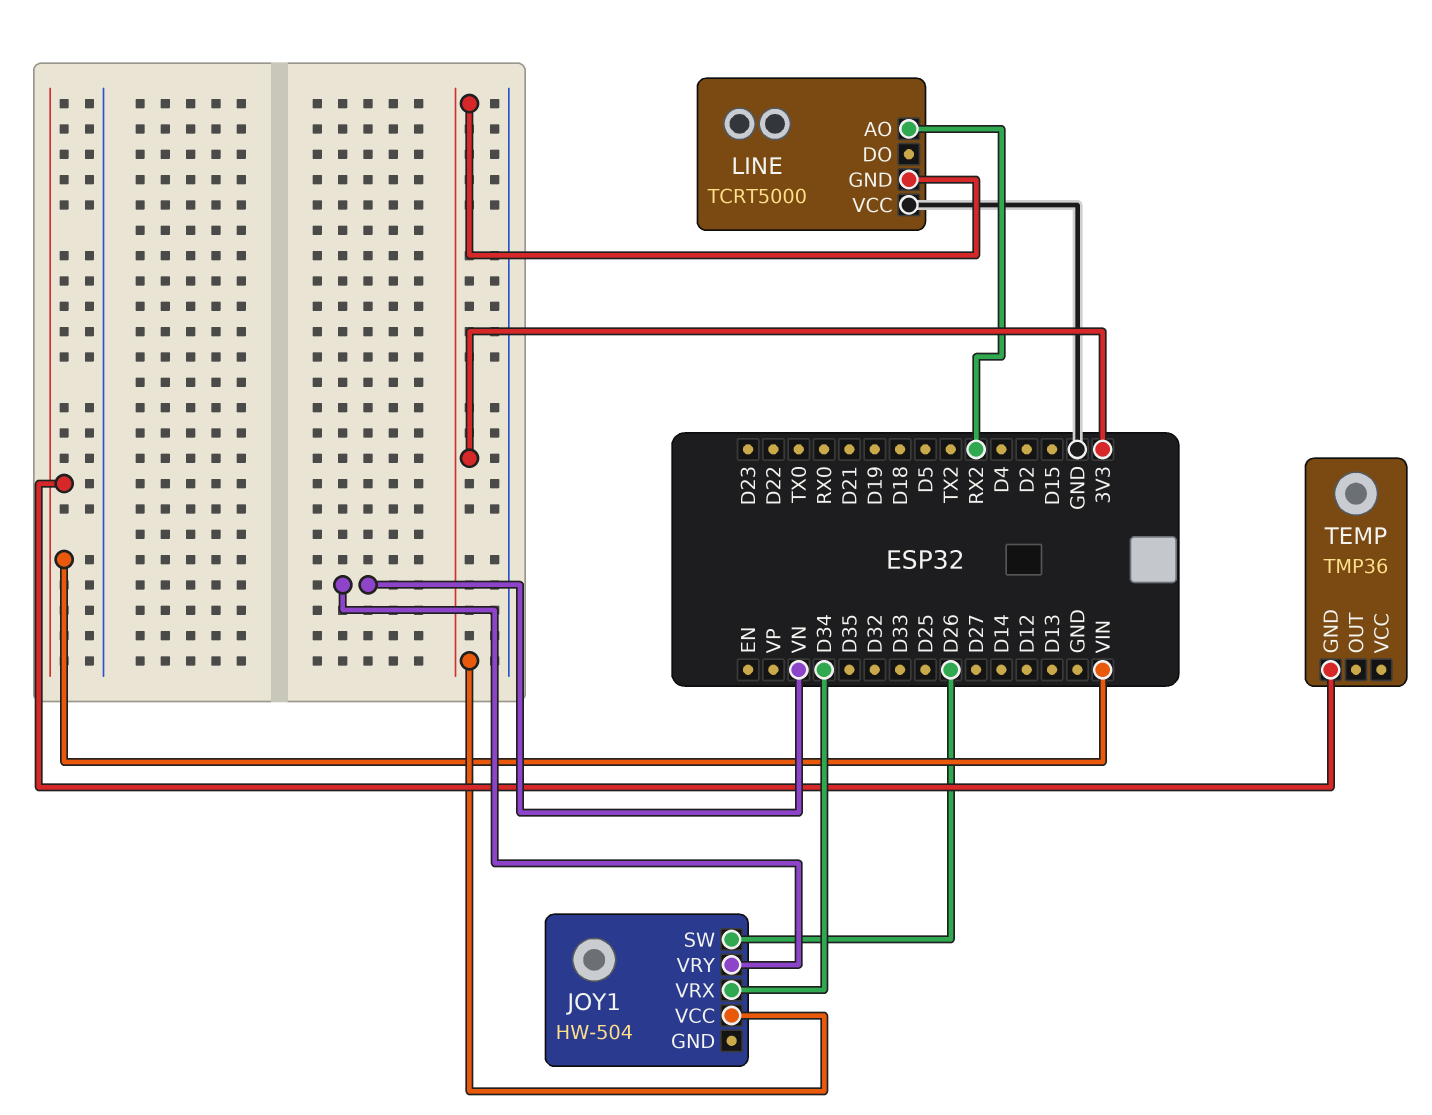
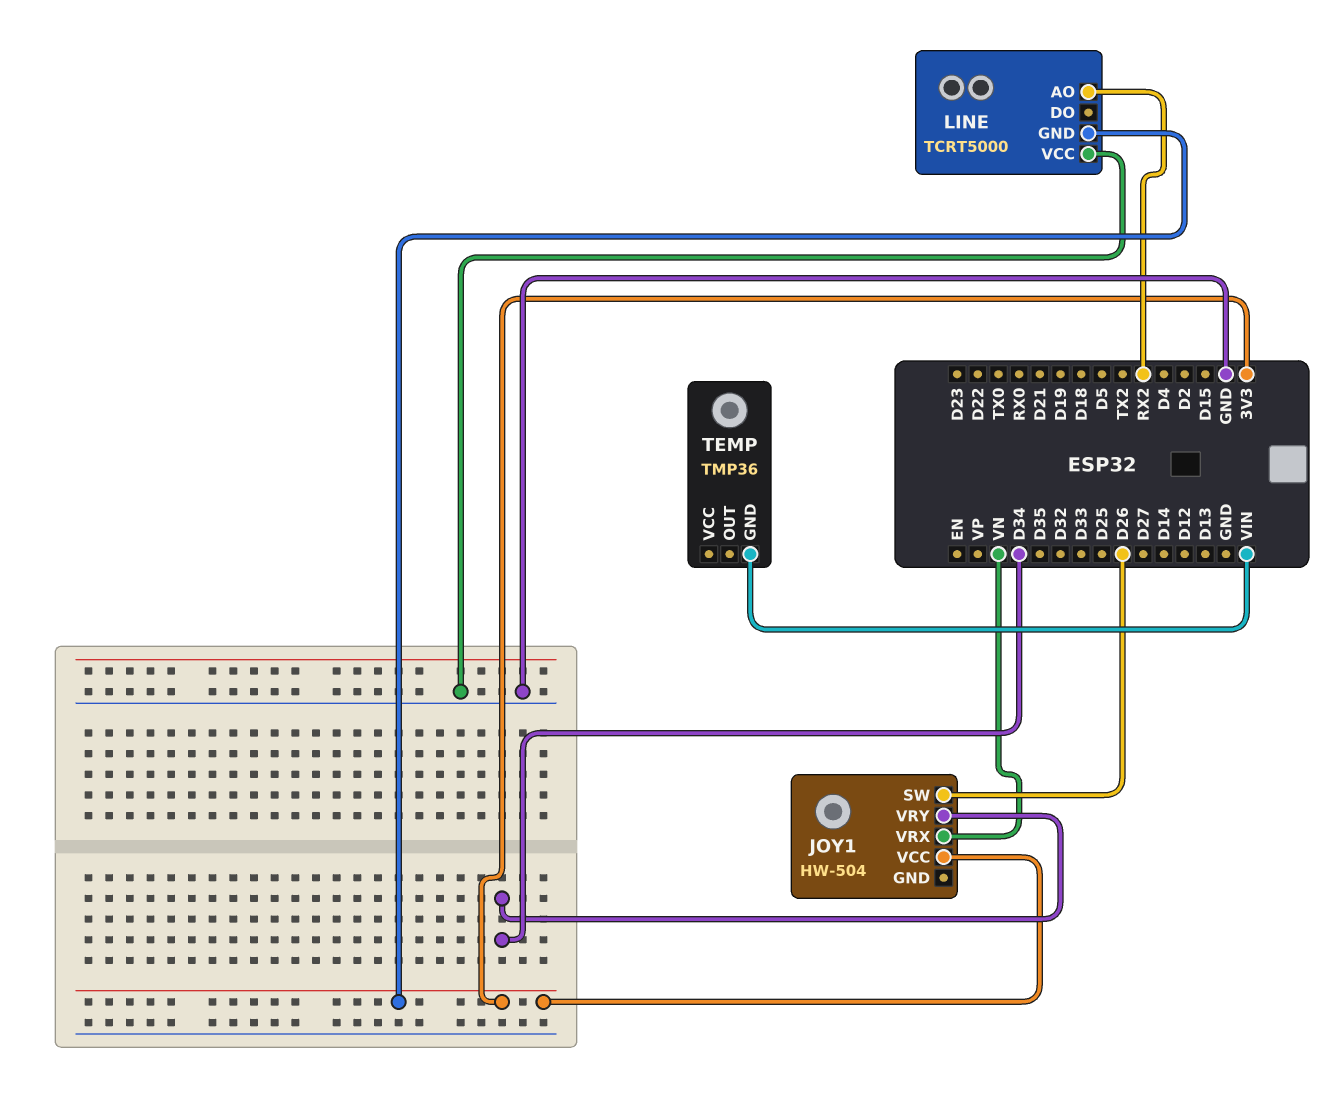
JOY1 pin VRX: D34 -> VN
JOY1 pin VRY: VN -> D34

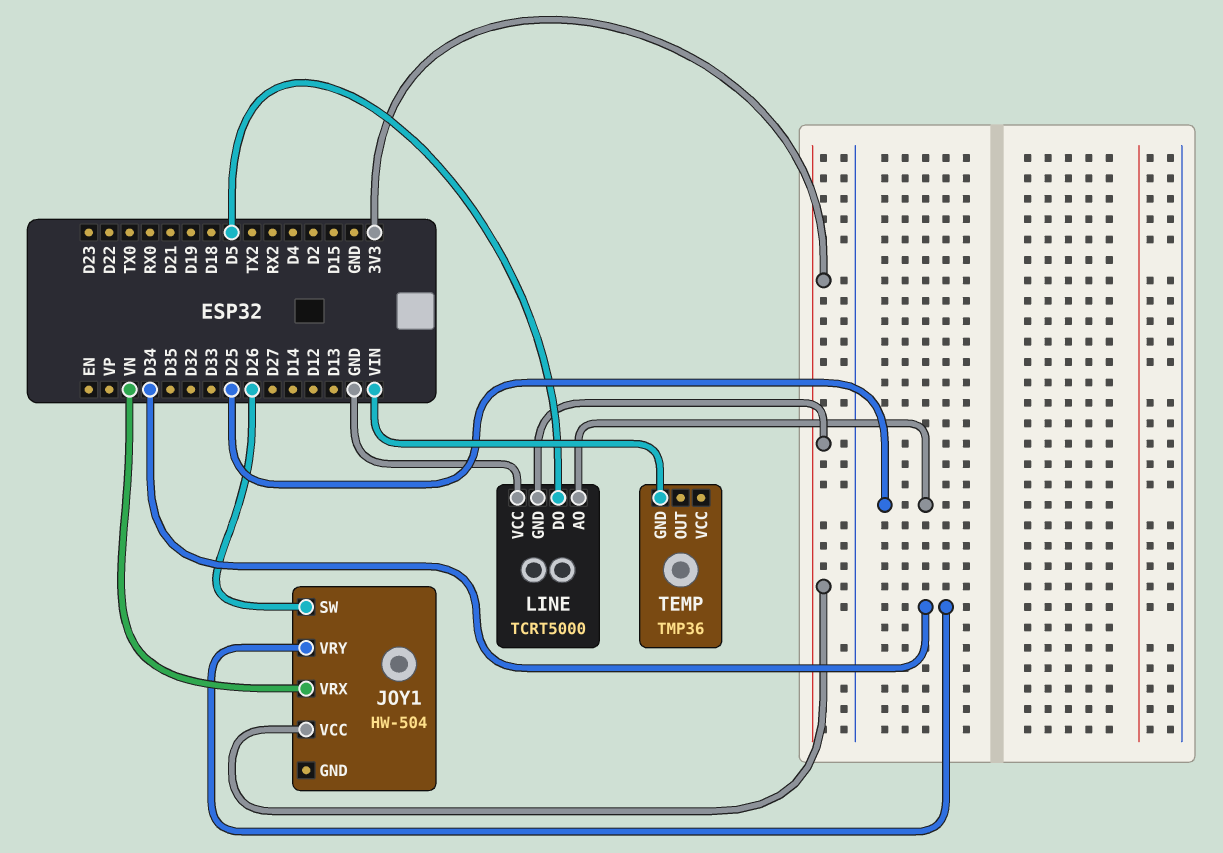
LINE pin AO: RX2 -> D25
LINE pin DO: none -> D5

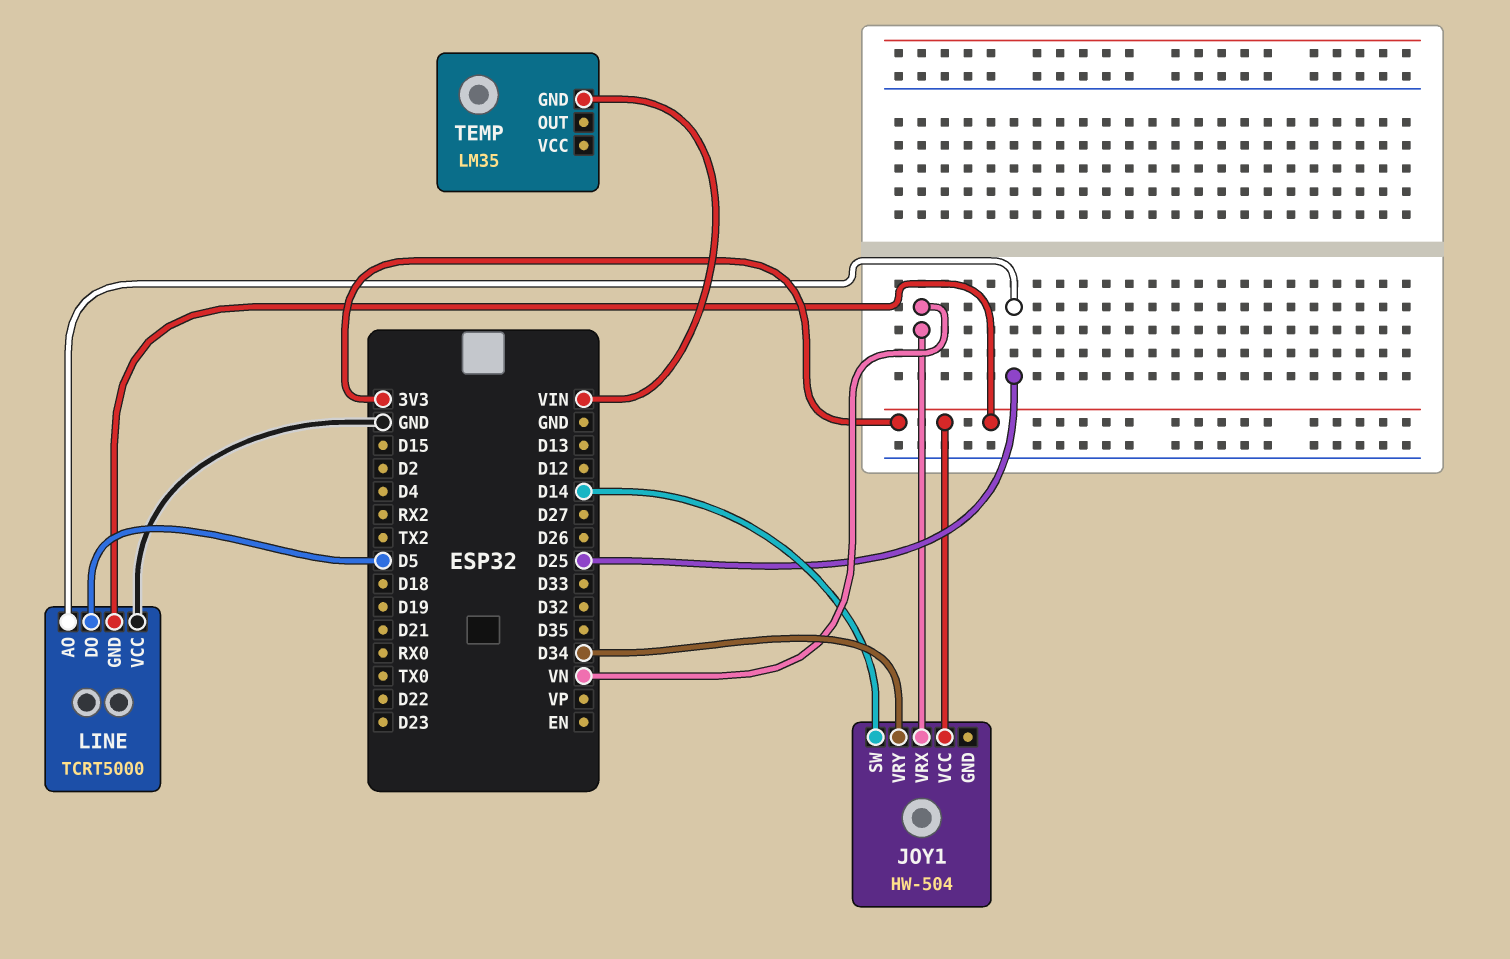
JOY1 pin SW: D26 -> D14
TEMP: TMP36 -> LM35

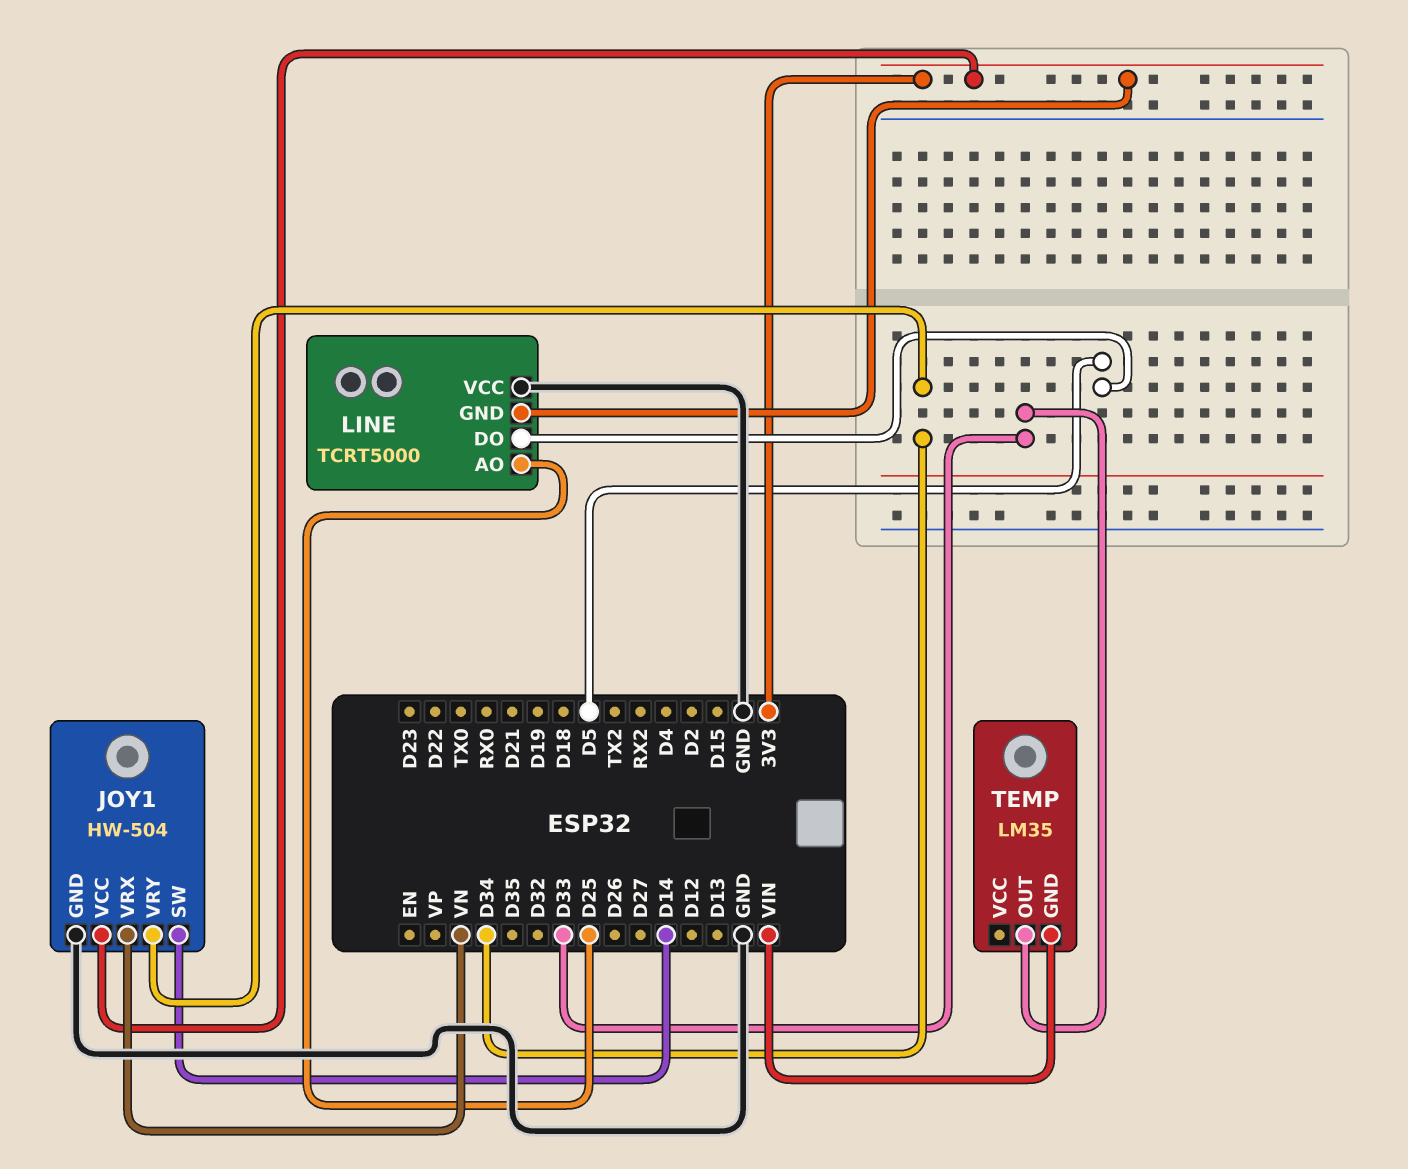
JOY1 pin GND: none -> GND
TEMP pin OUT: none -> D33

